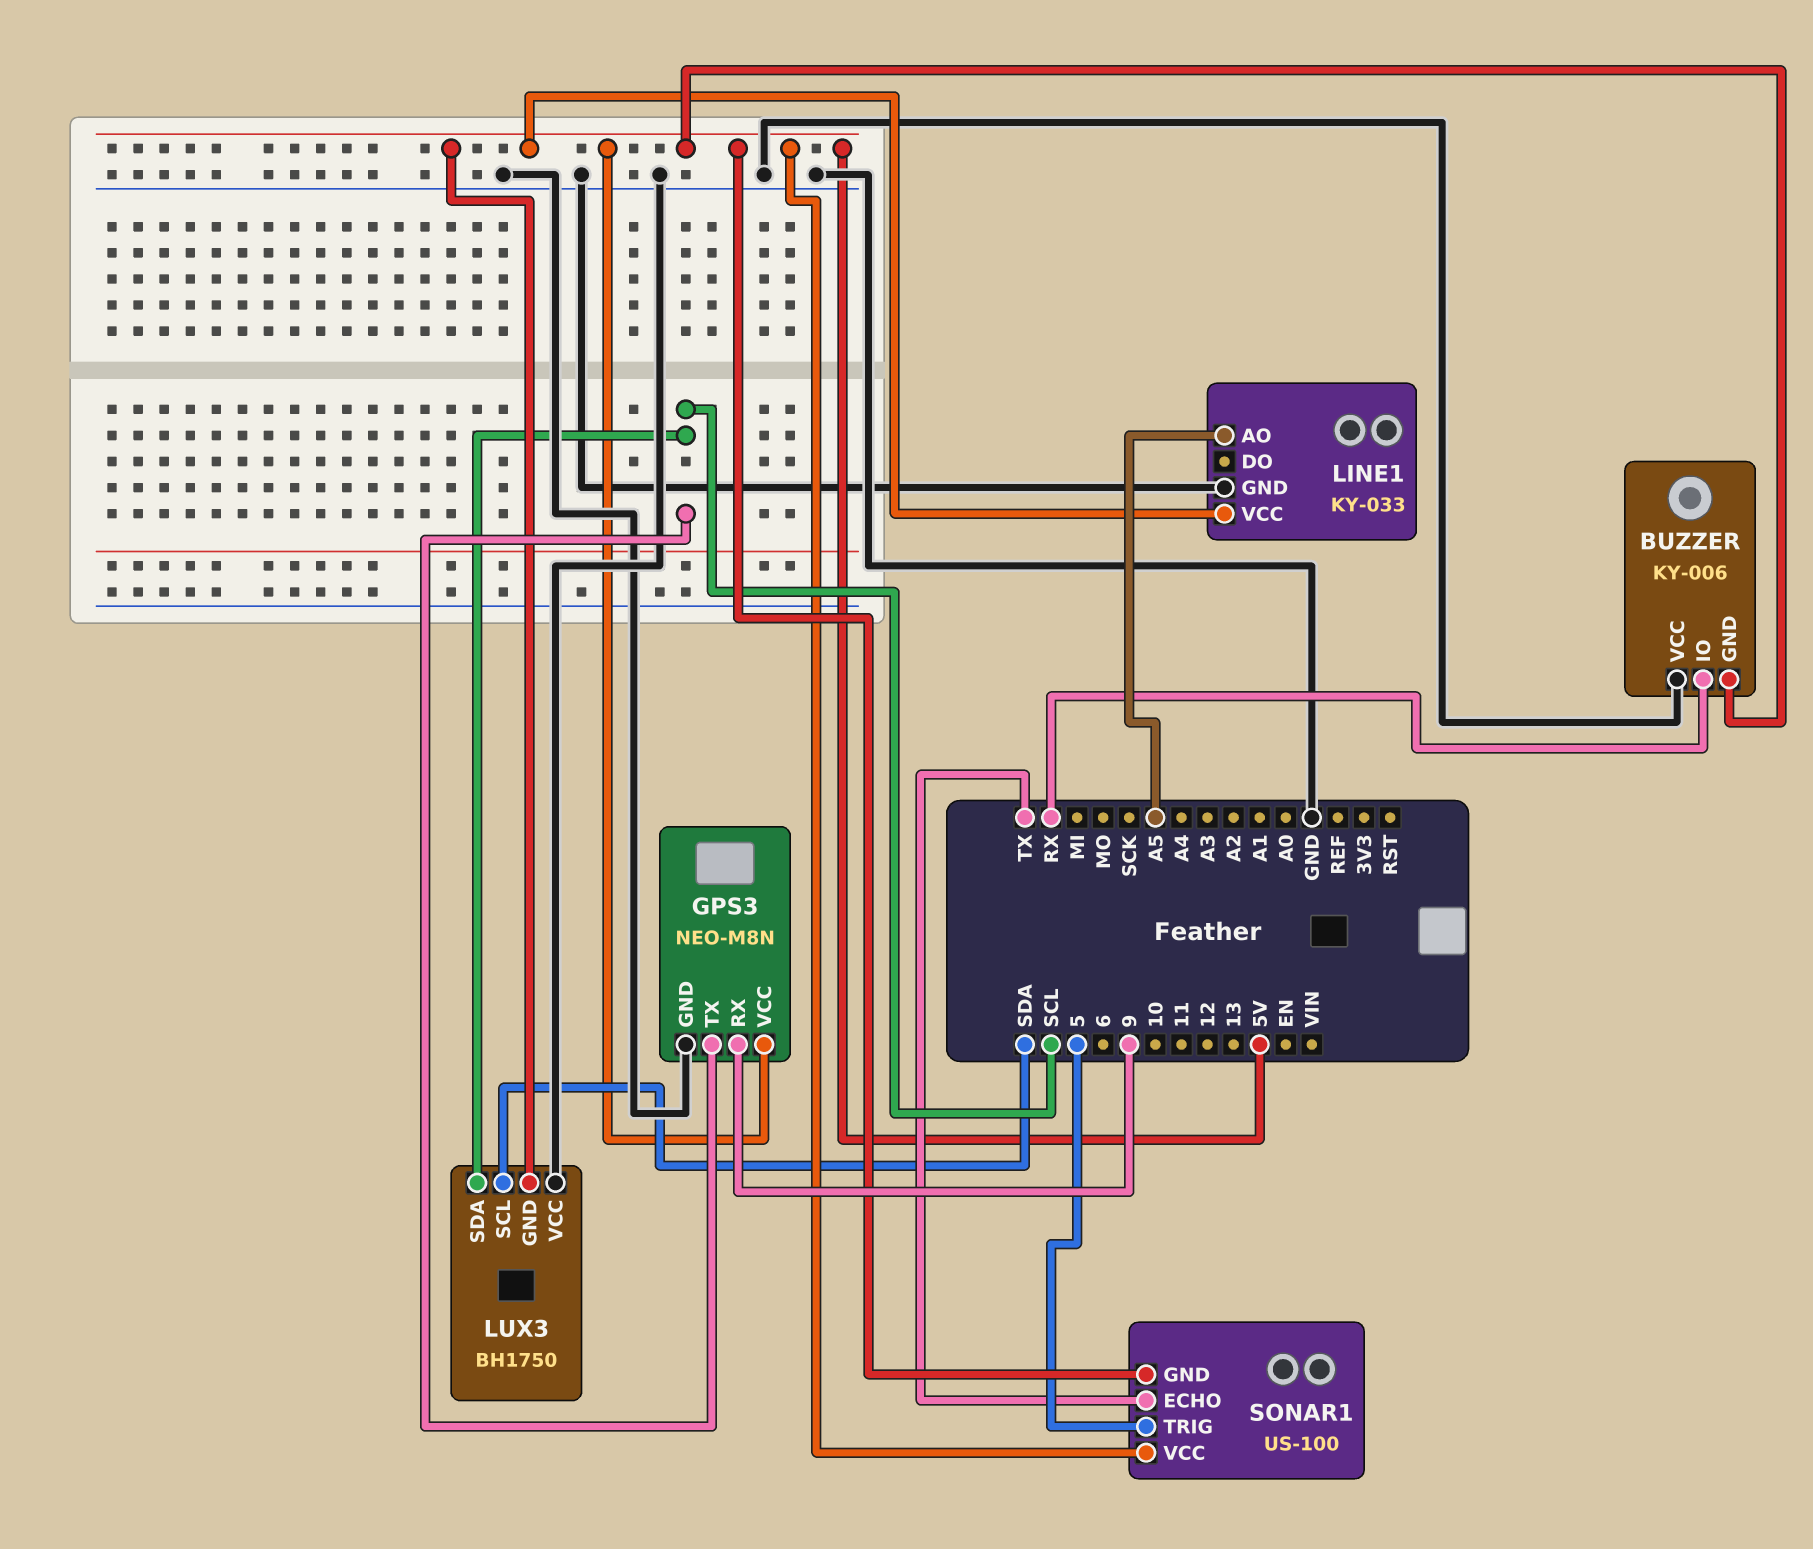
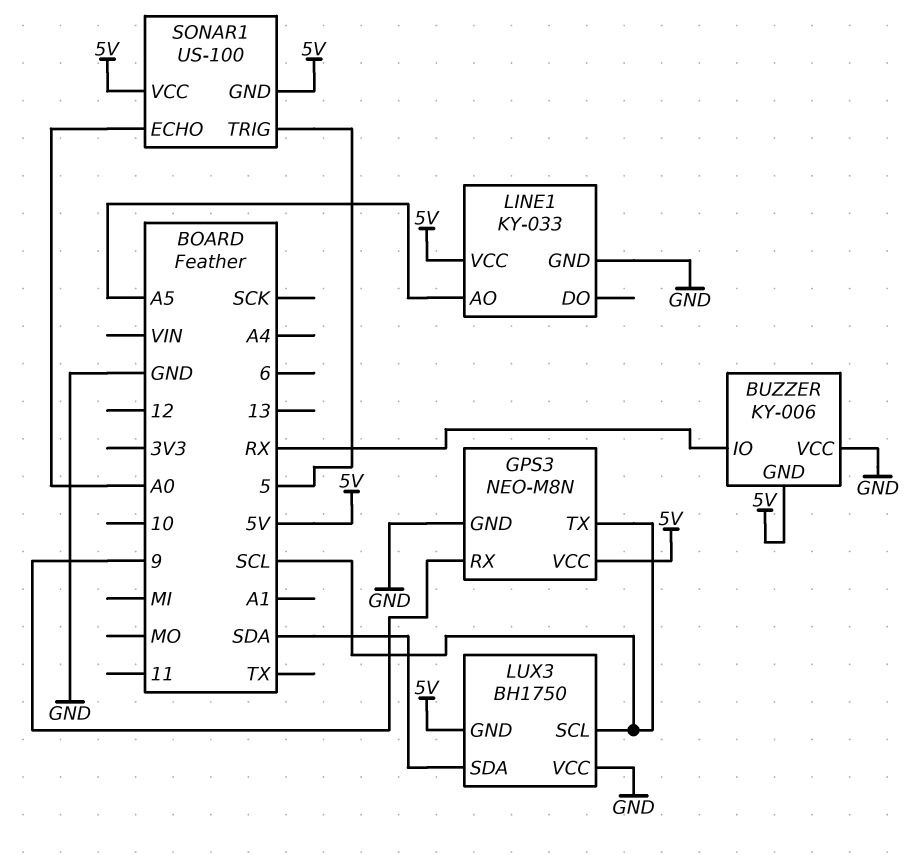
LUX3 pin SCL: SDA -> SCL
LUX3 pin SDA: SCL -> SDA
SONAR1 pin ECHO: TX -> A0

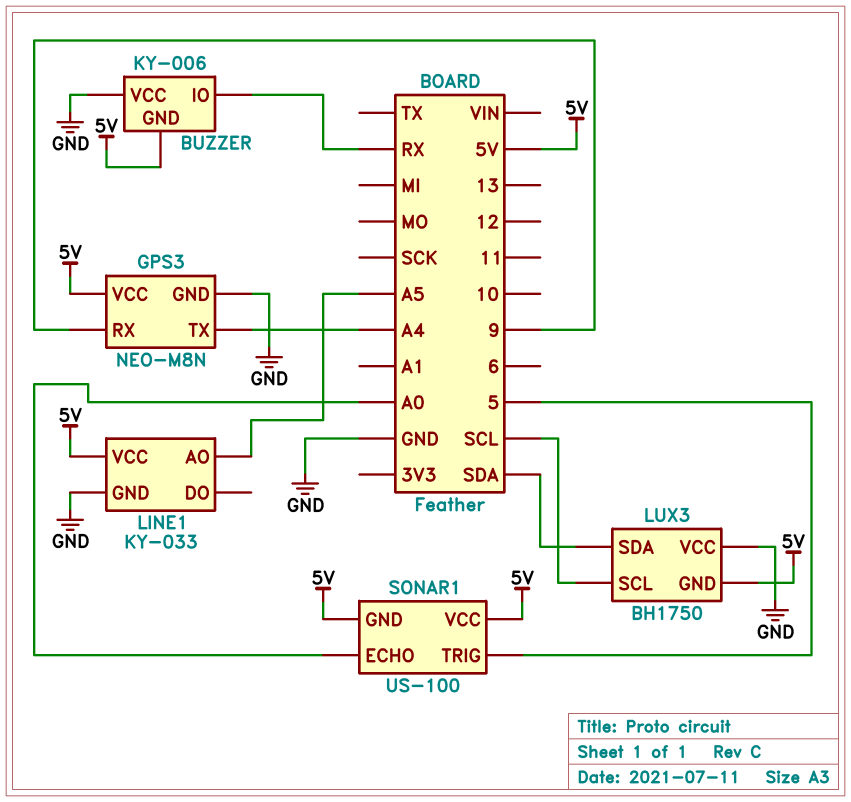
GPS3 pin TX: SCL -> A4

